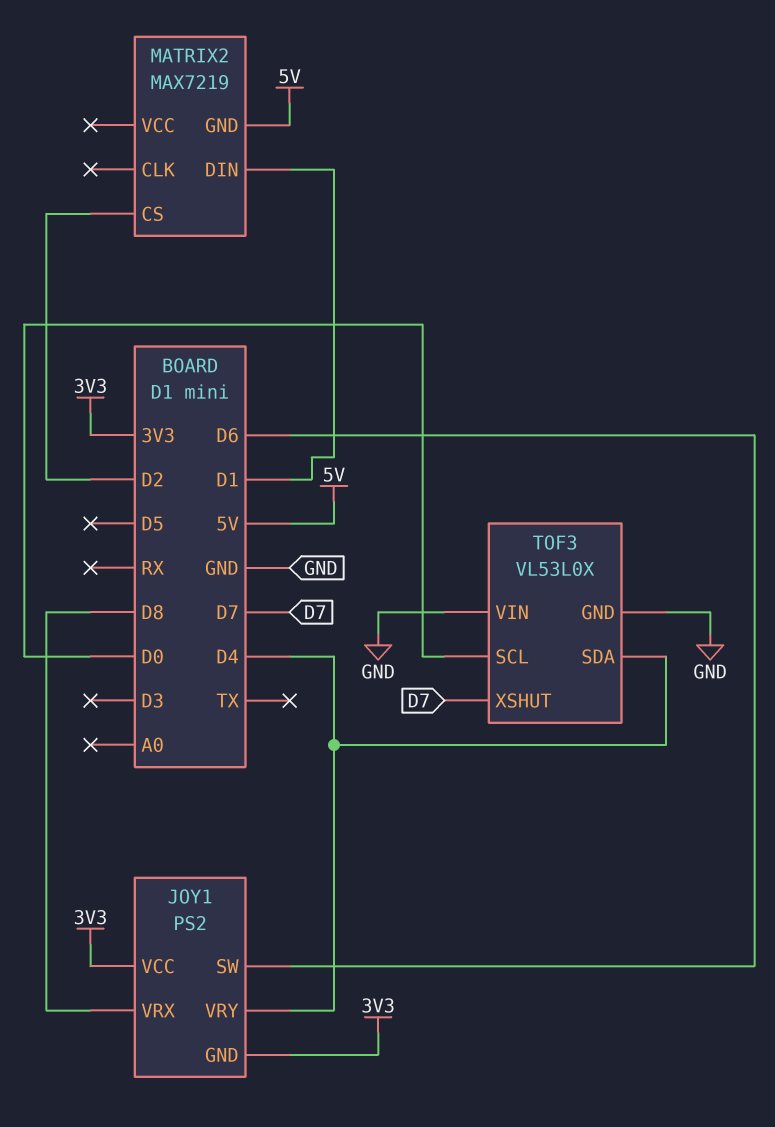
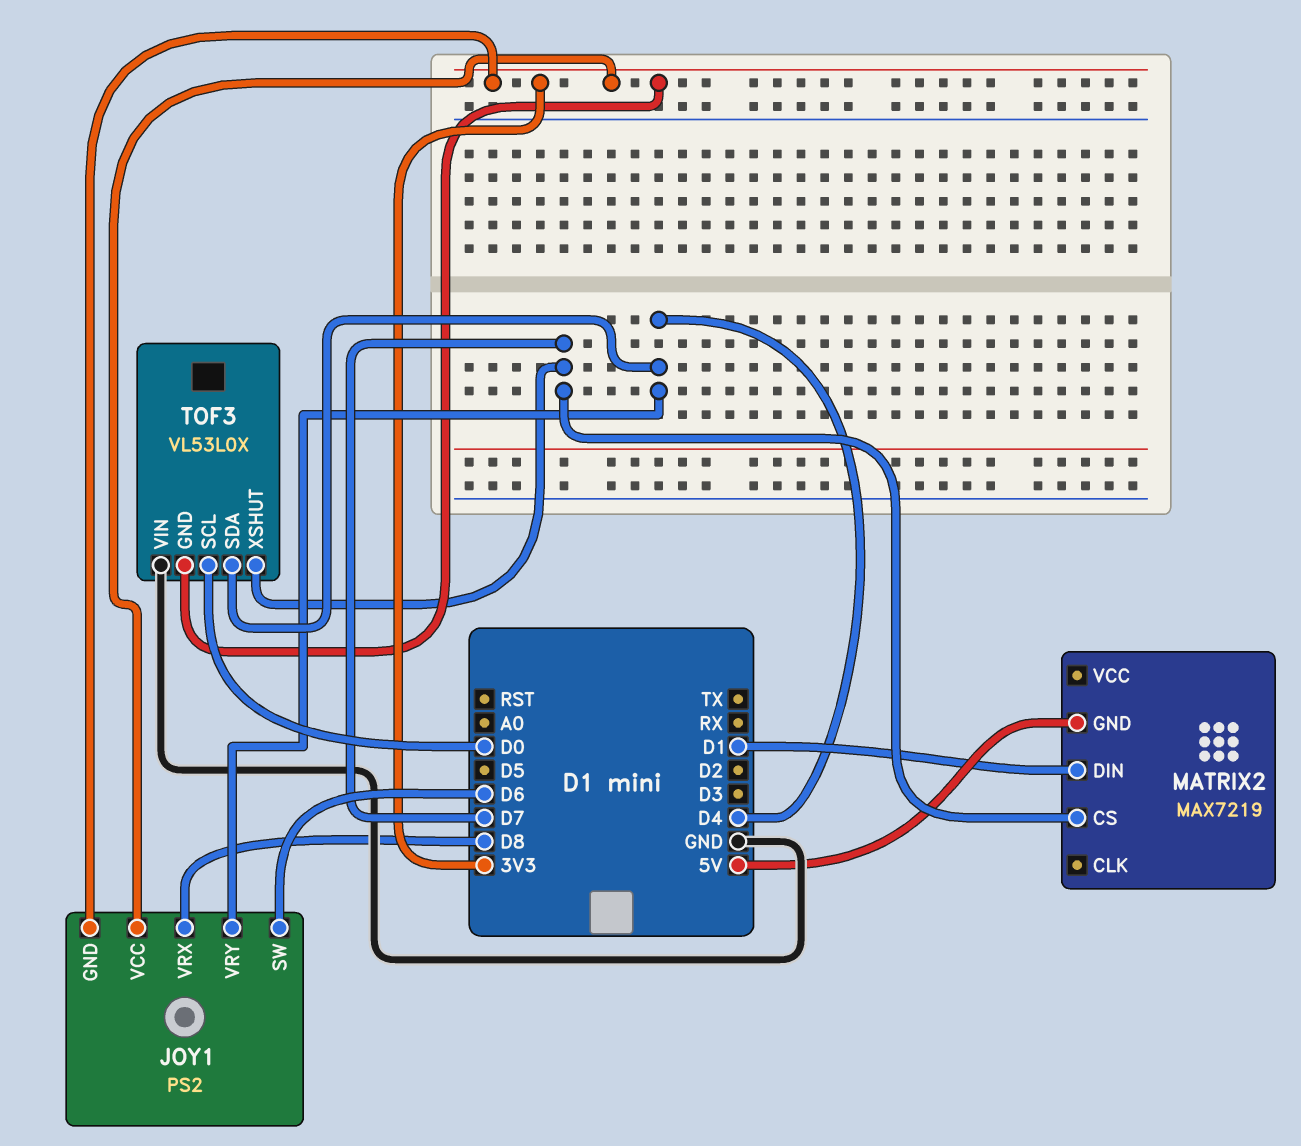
MATRIX2 pin CS: D2 -> D7
TOF3 pin GND: GND -> 3V3

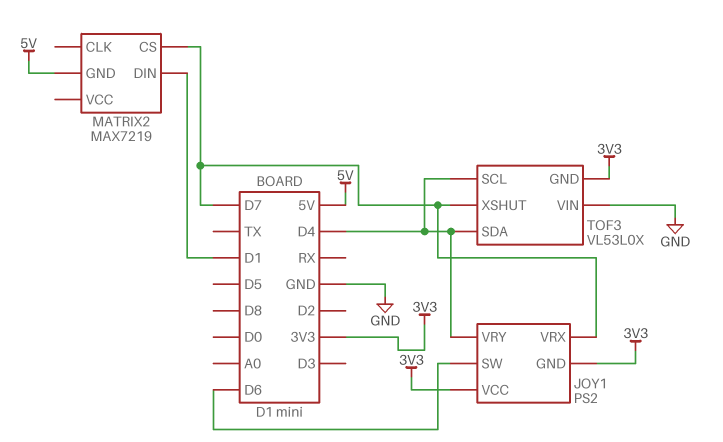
JOY1 pin VRX: D8 -> D7
TOF3 pin SCL: D0 -> D4

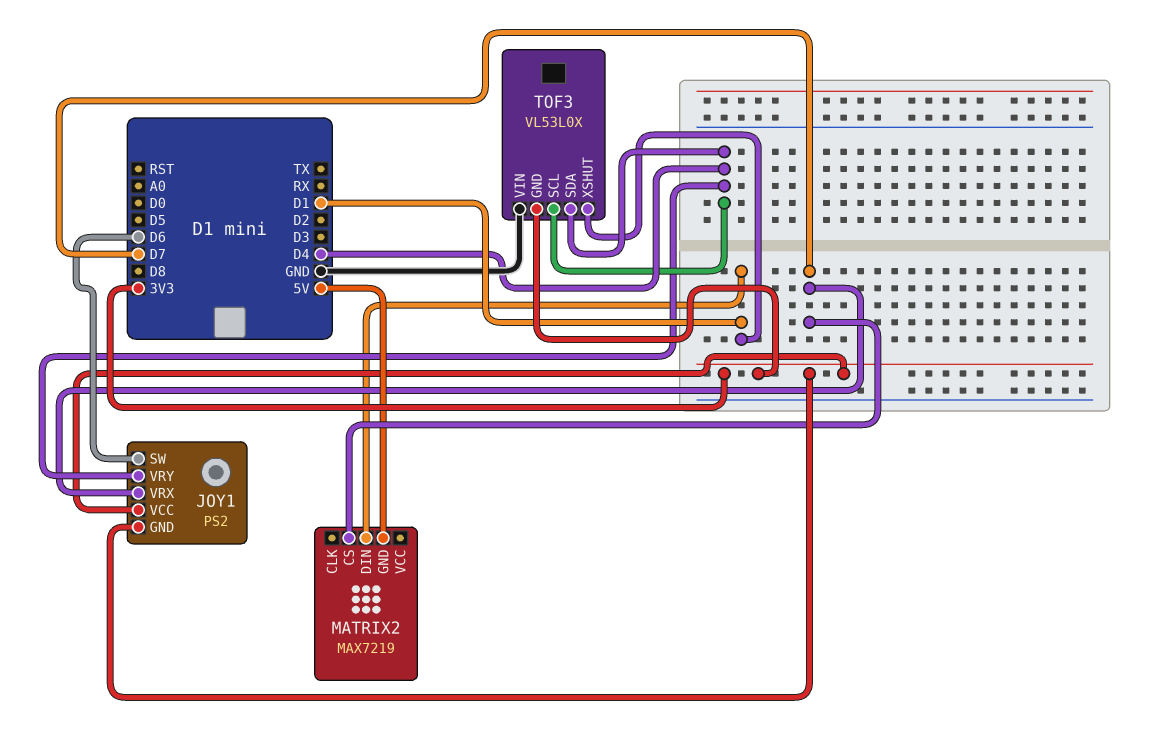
TOF3 pin XSHUT: D7 -> D1

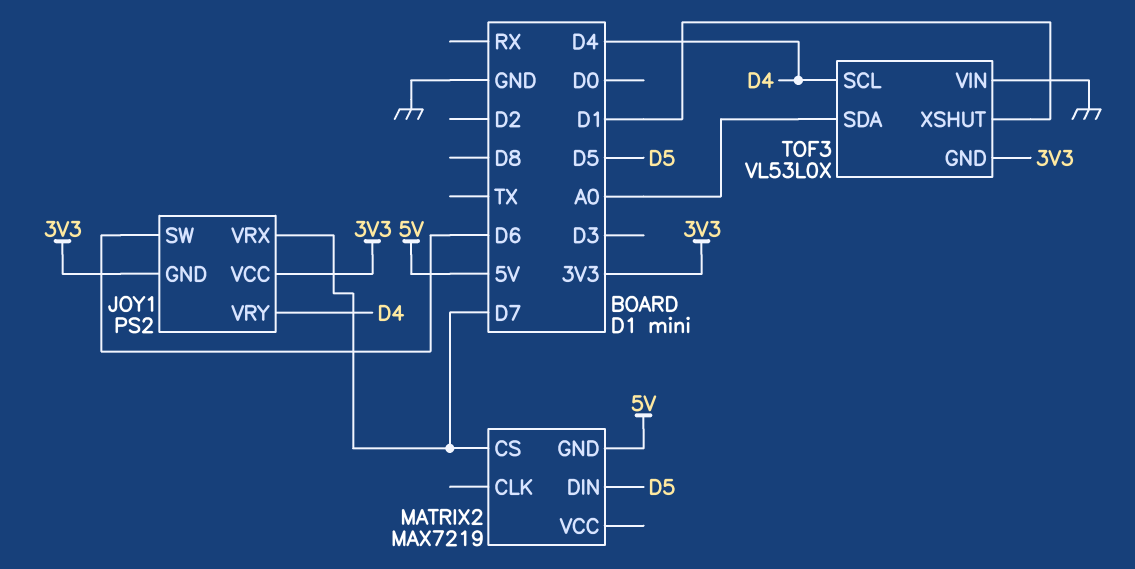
MATRIX2 pin DIN: D1 -> D5
TOF3 pin SDA: D4 -> A0

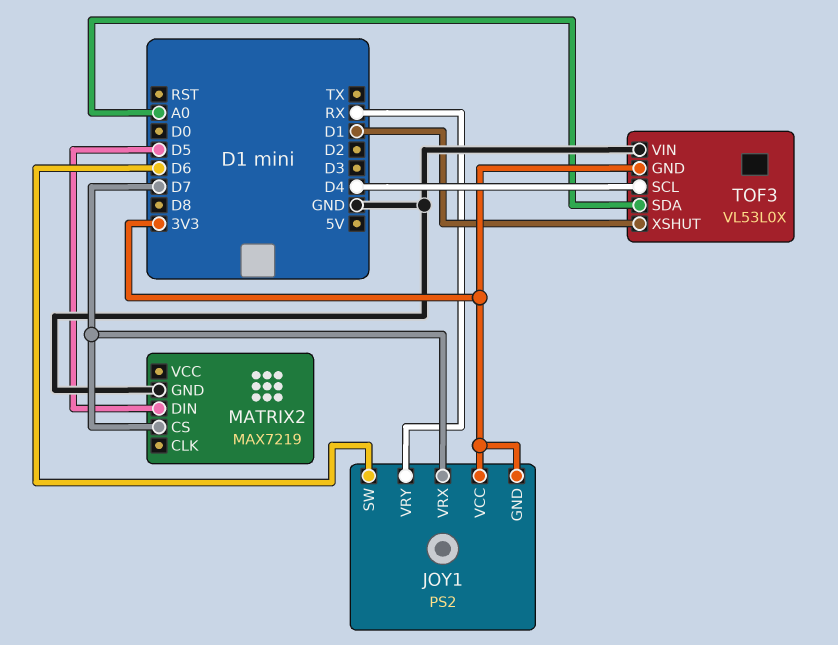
JOY1 pin VRY: D4 -> RX
MATRIX2 pin GND: 5V -> GND

